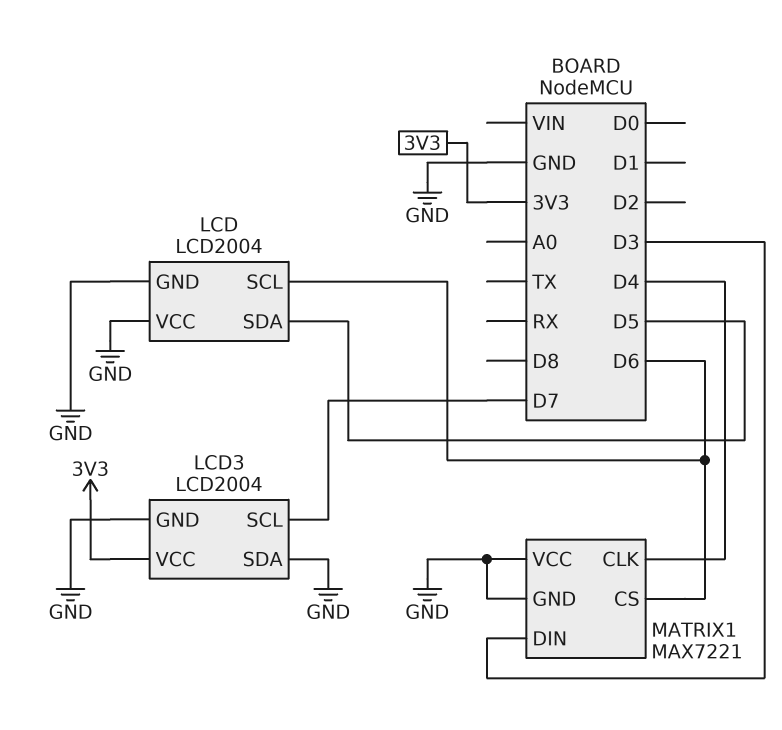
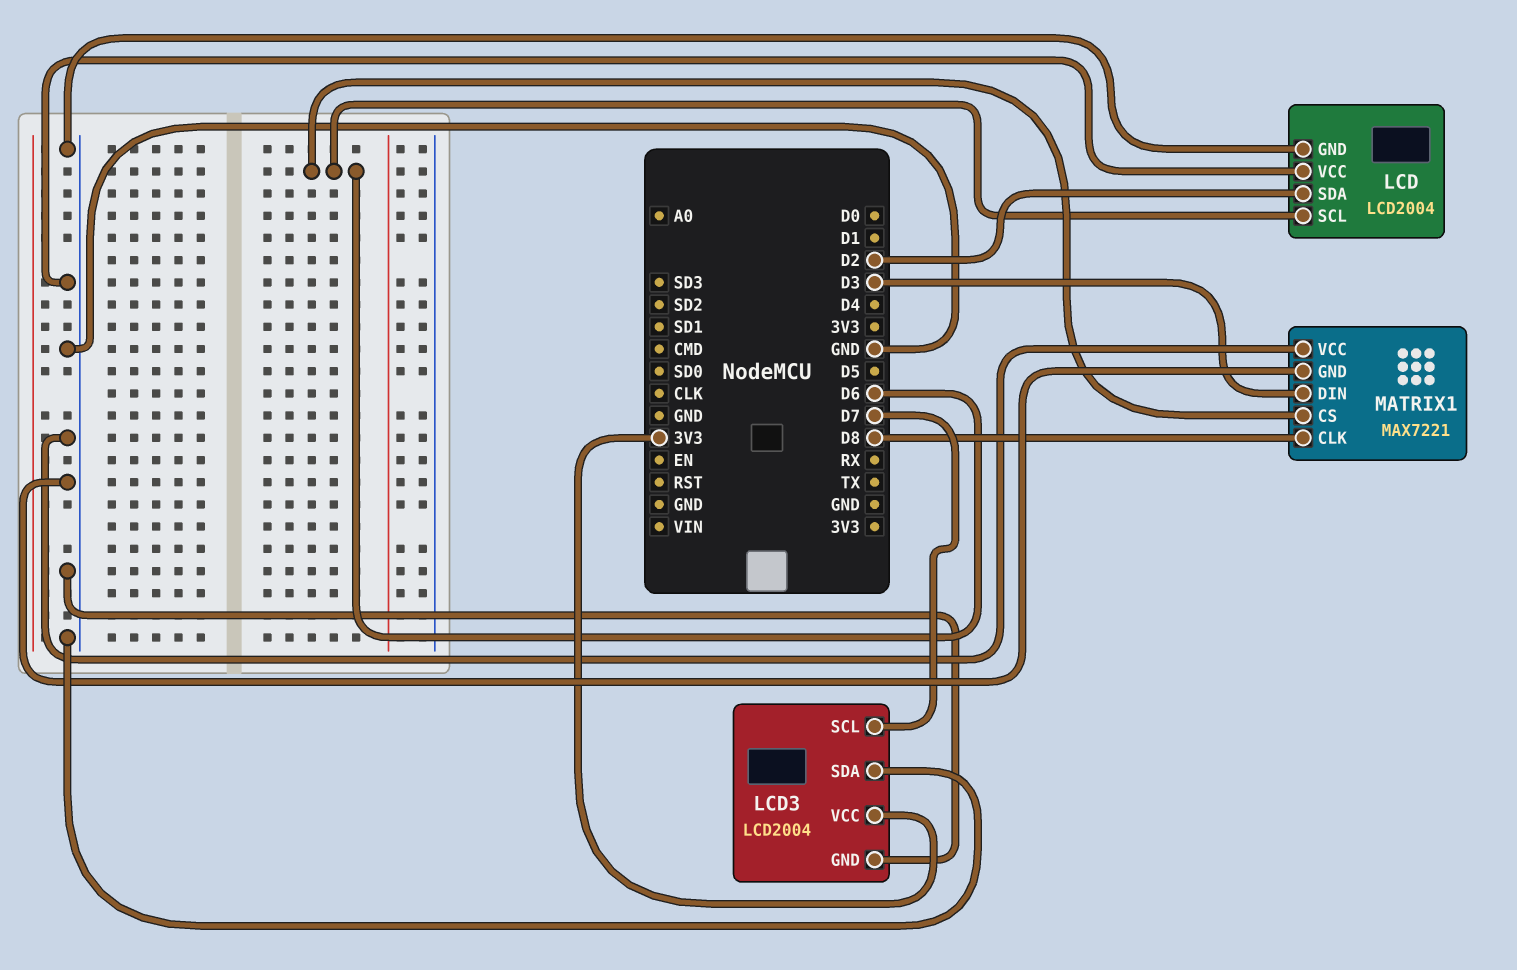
LCD pin SDA: D5 -> D2
MATRIX1 pin CLK: D4 -> D8

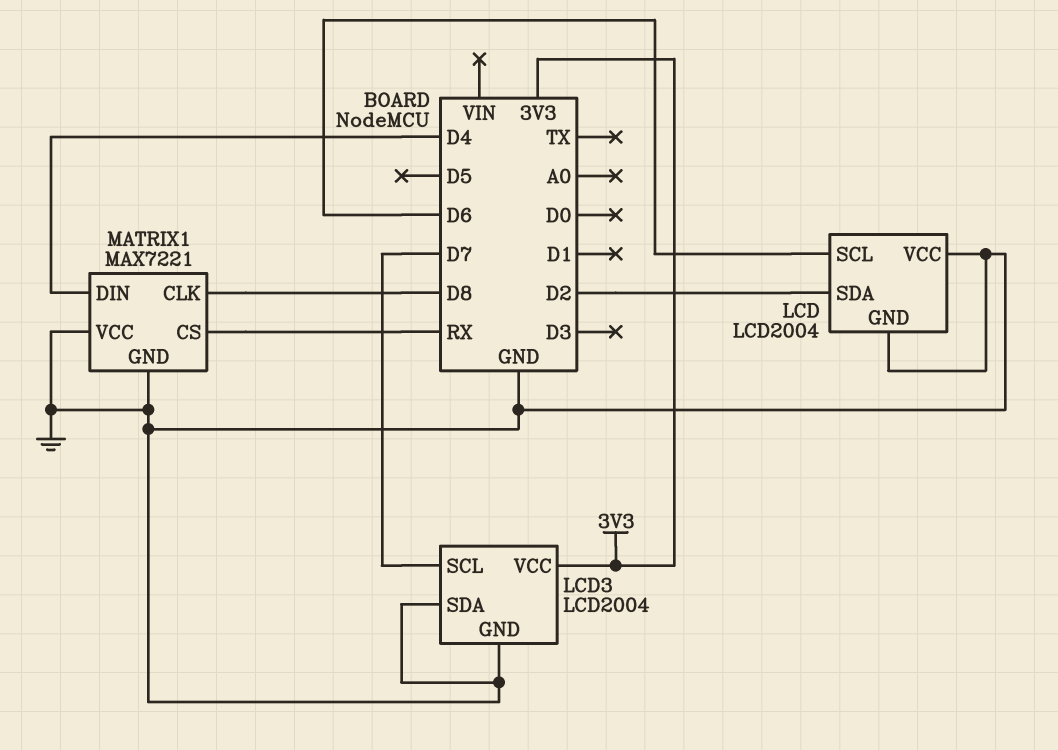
MATRIX1 pin CS: D6 -> RX
MATRIX1 pin DIN: D3 -> D4

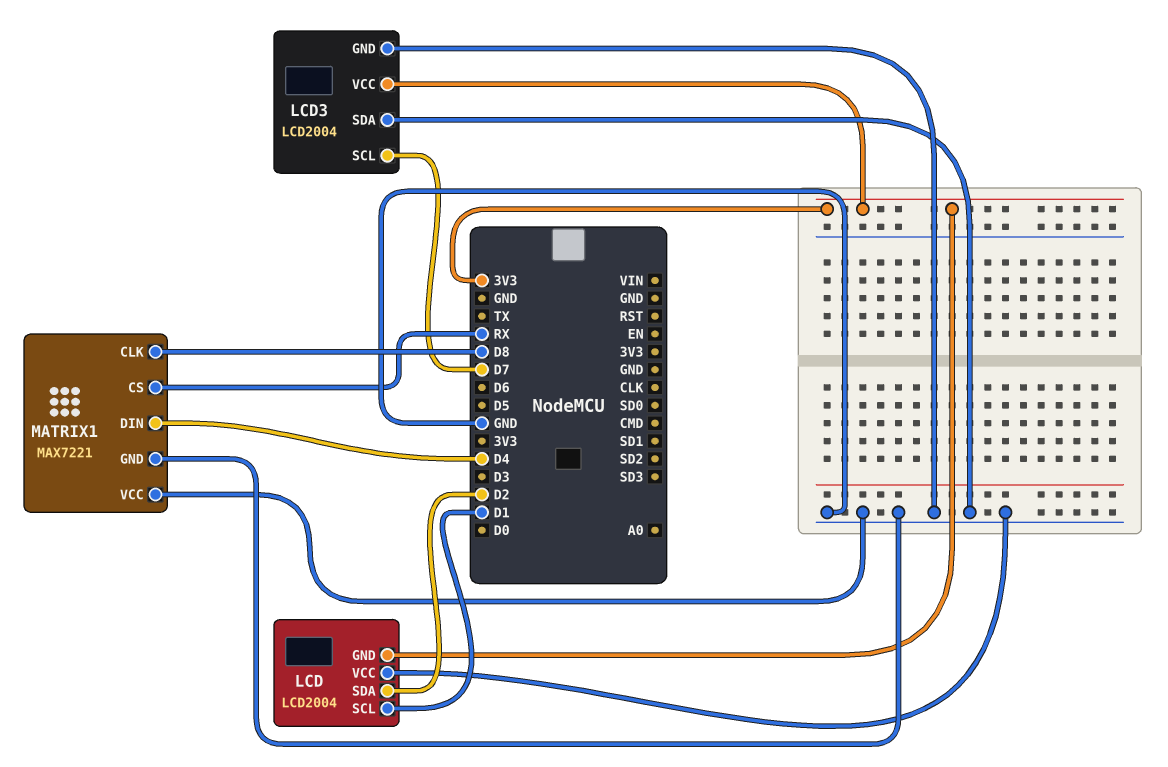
LCD pin GND: GND -> 3V3
LCD pin SCL: D6 -> D1

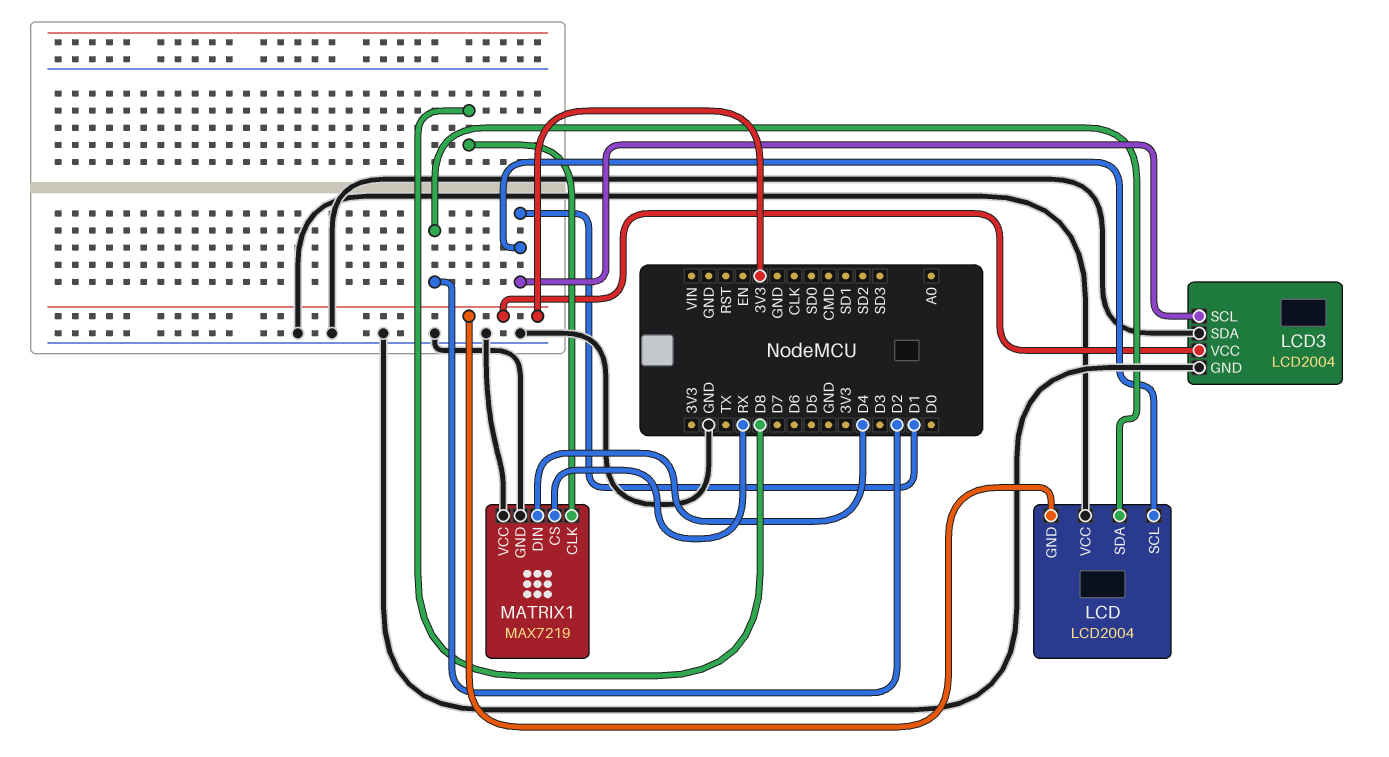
LCD3 pin SCL: D7 -> D1
MATRIX1: MAX7221 -> MAX7219

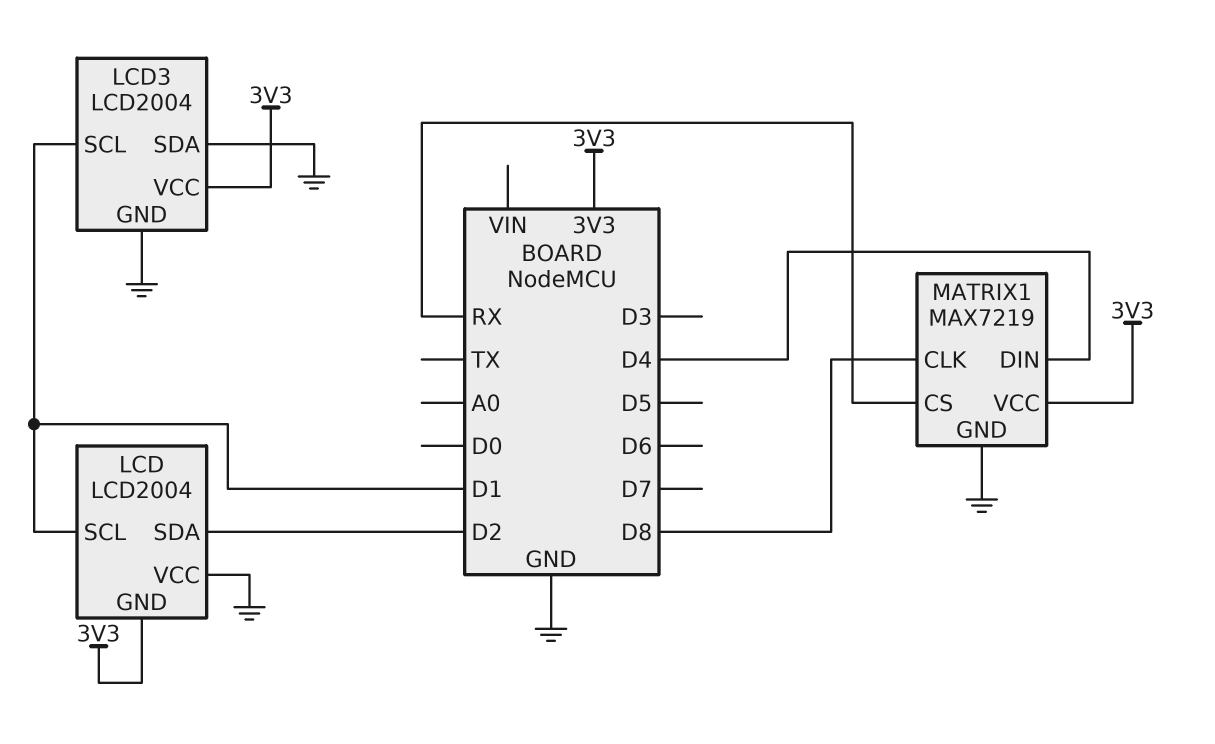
MATRIX1 pin VCC: GND -> 3V3

